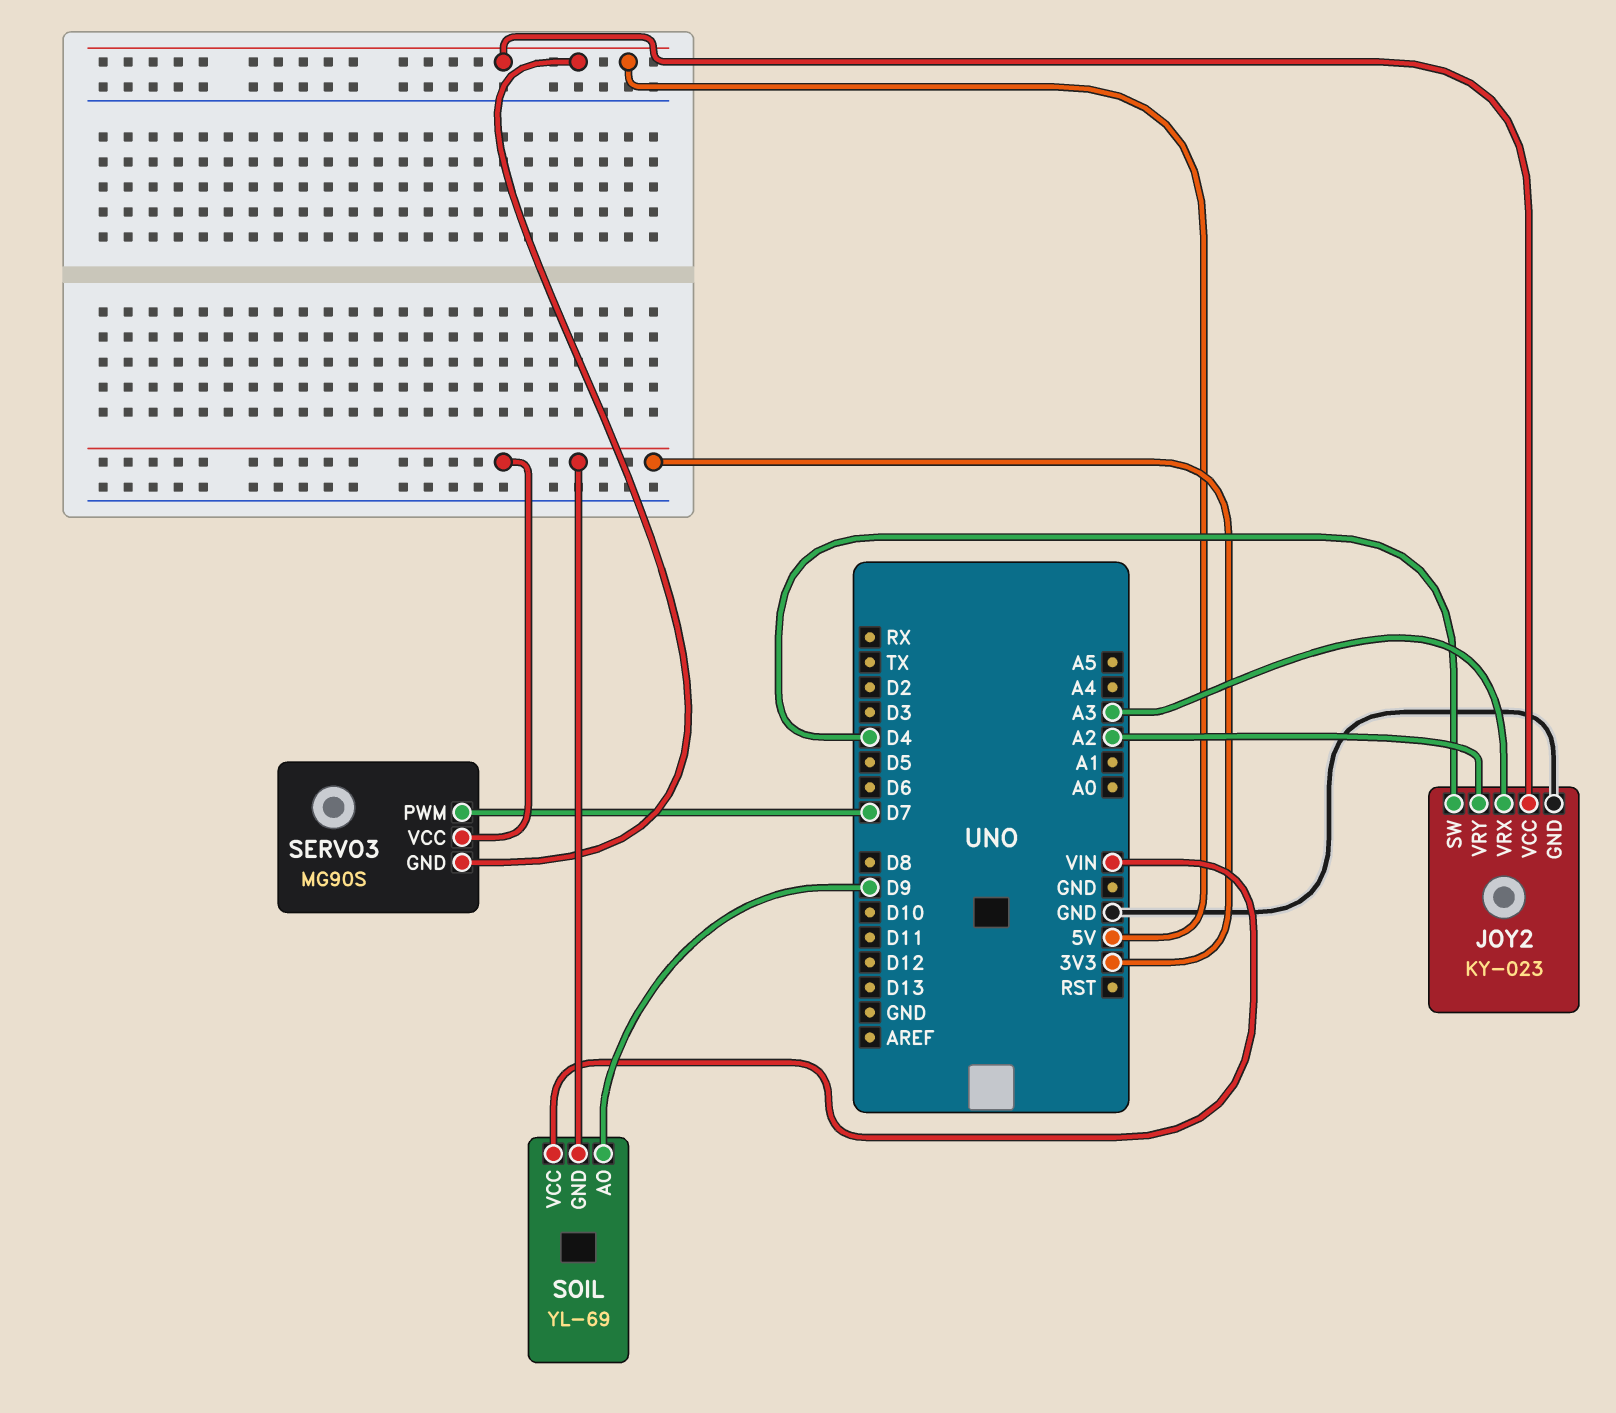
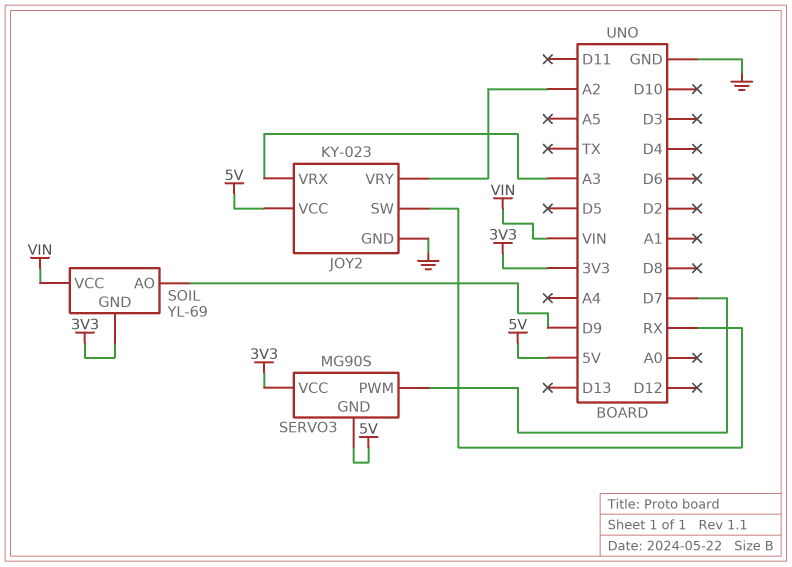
JOY2 pin SW: D4 -> RX

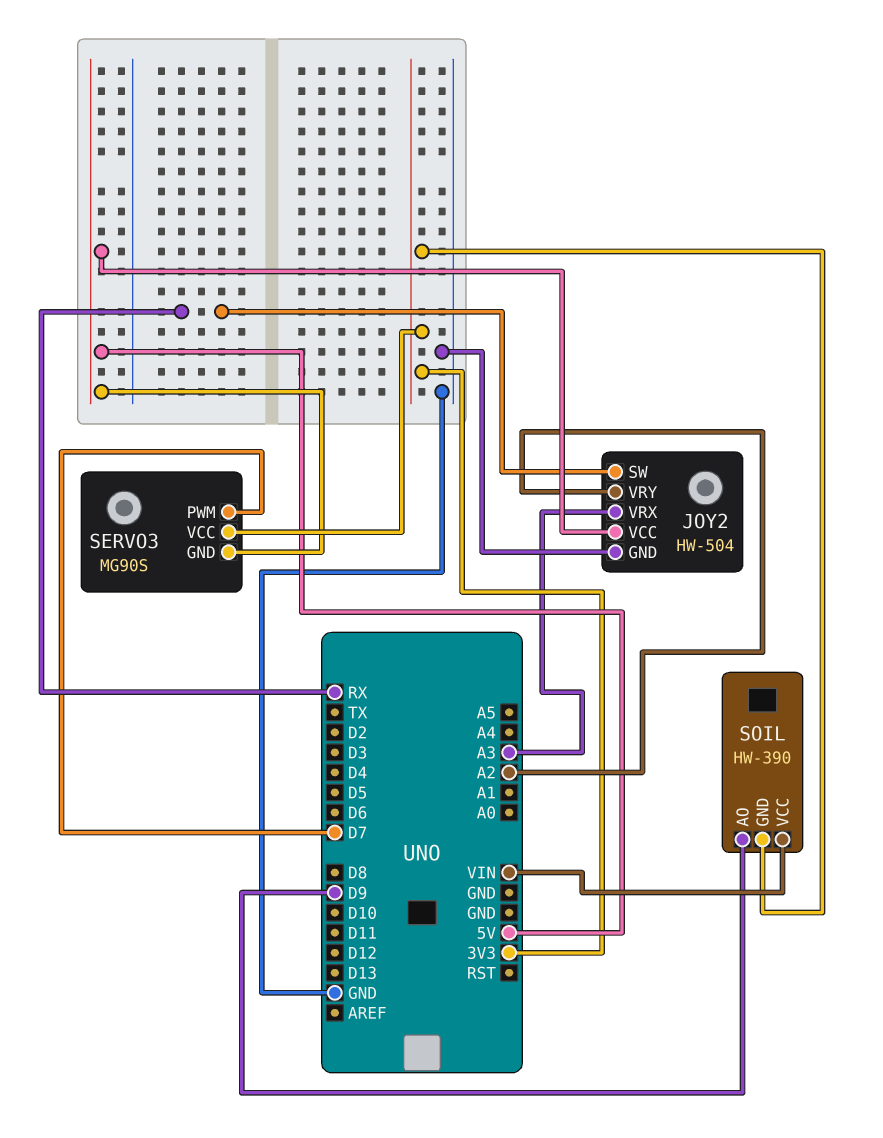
JOY2: KY-023 -> HW-504
SOIL: YL-69 -> HW-390

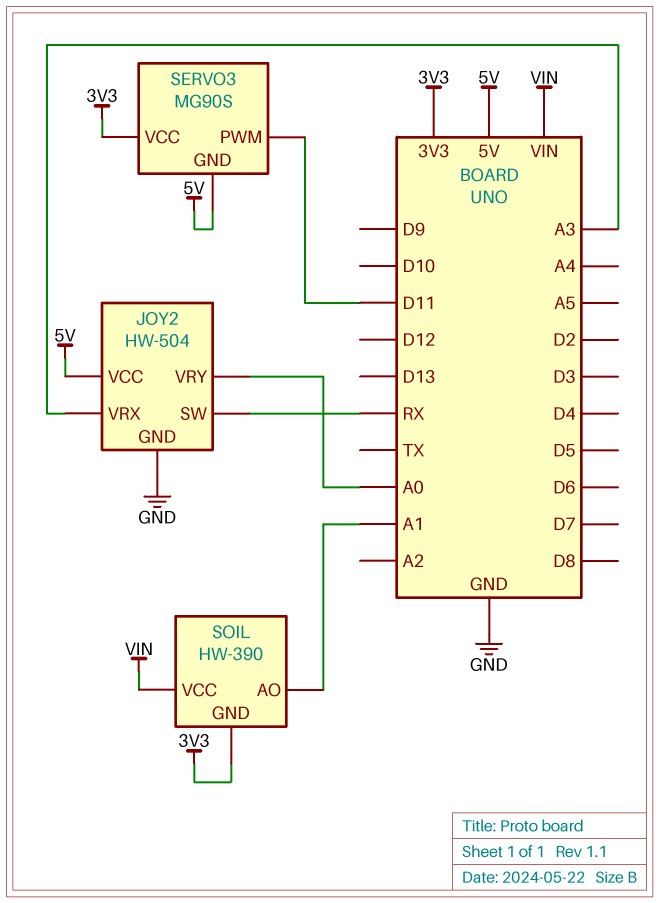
JOY2 pin VRY: A2 -> A0
SERVO3 pin PWM: D7 -> D11
SOIL pin AO: D9 -> A1

